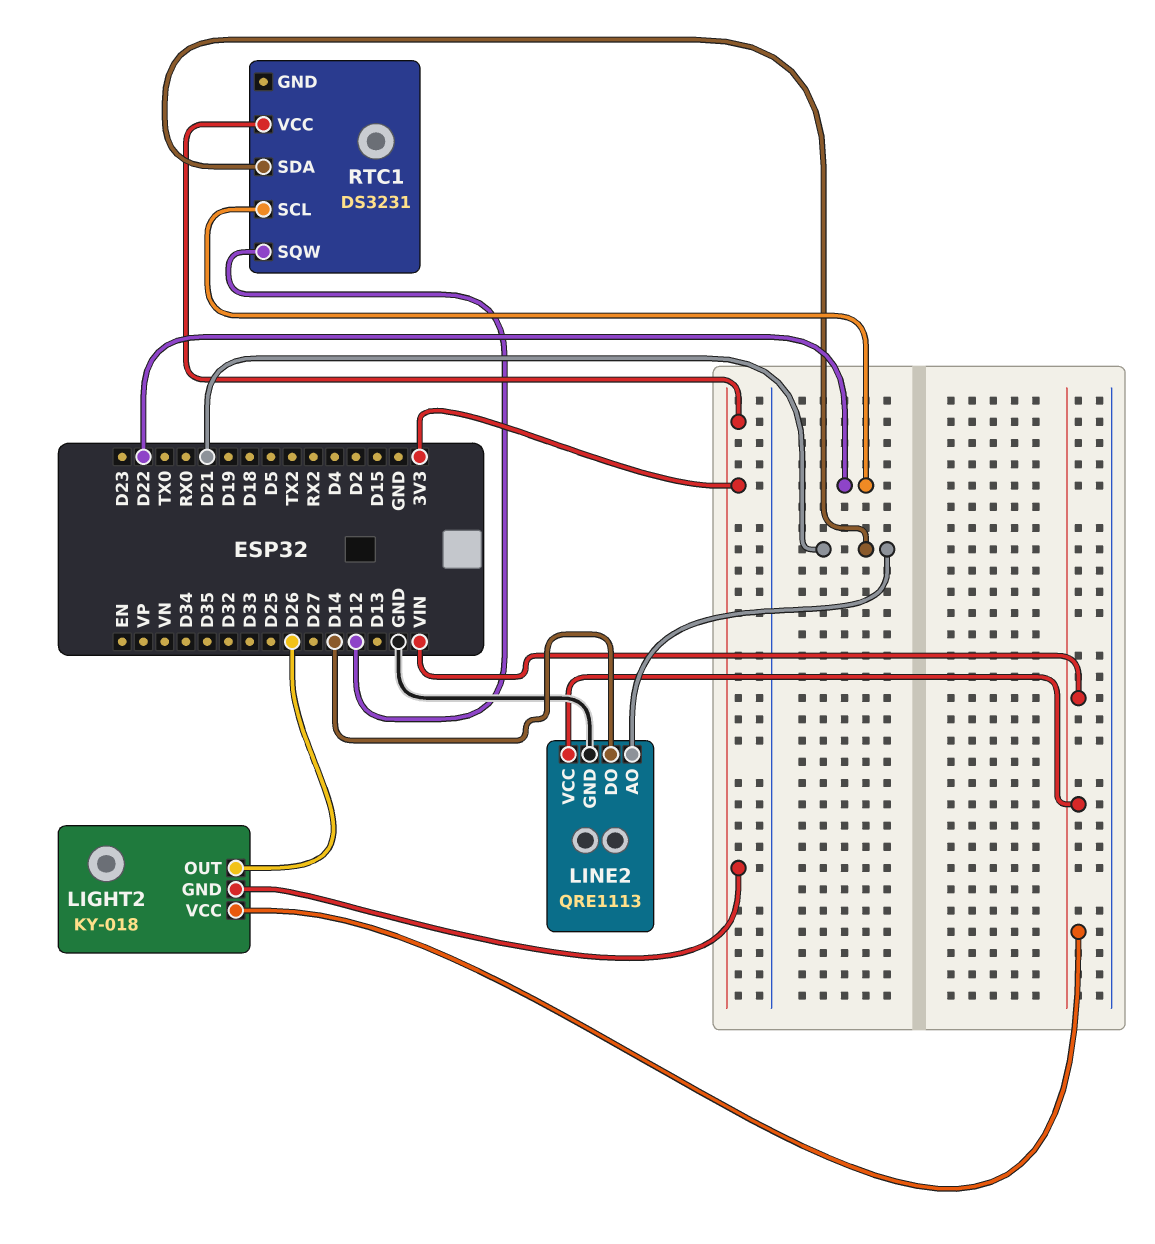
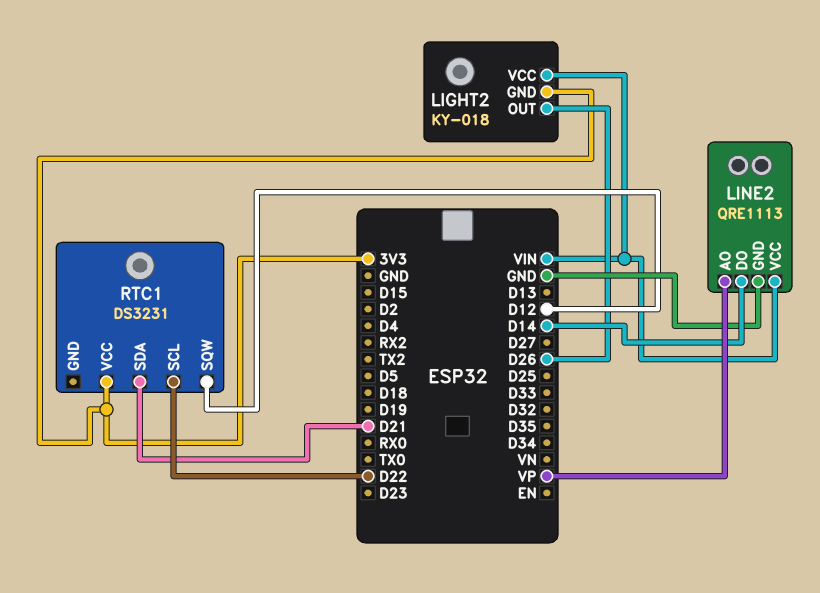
LINE2 pin AO: D21 -> VP

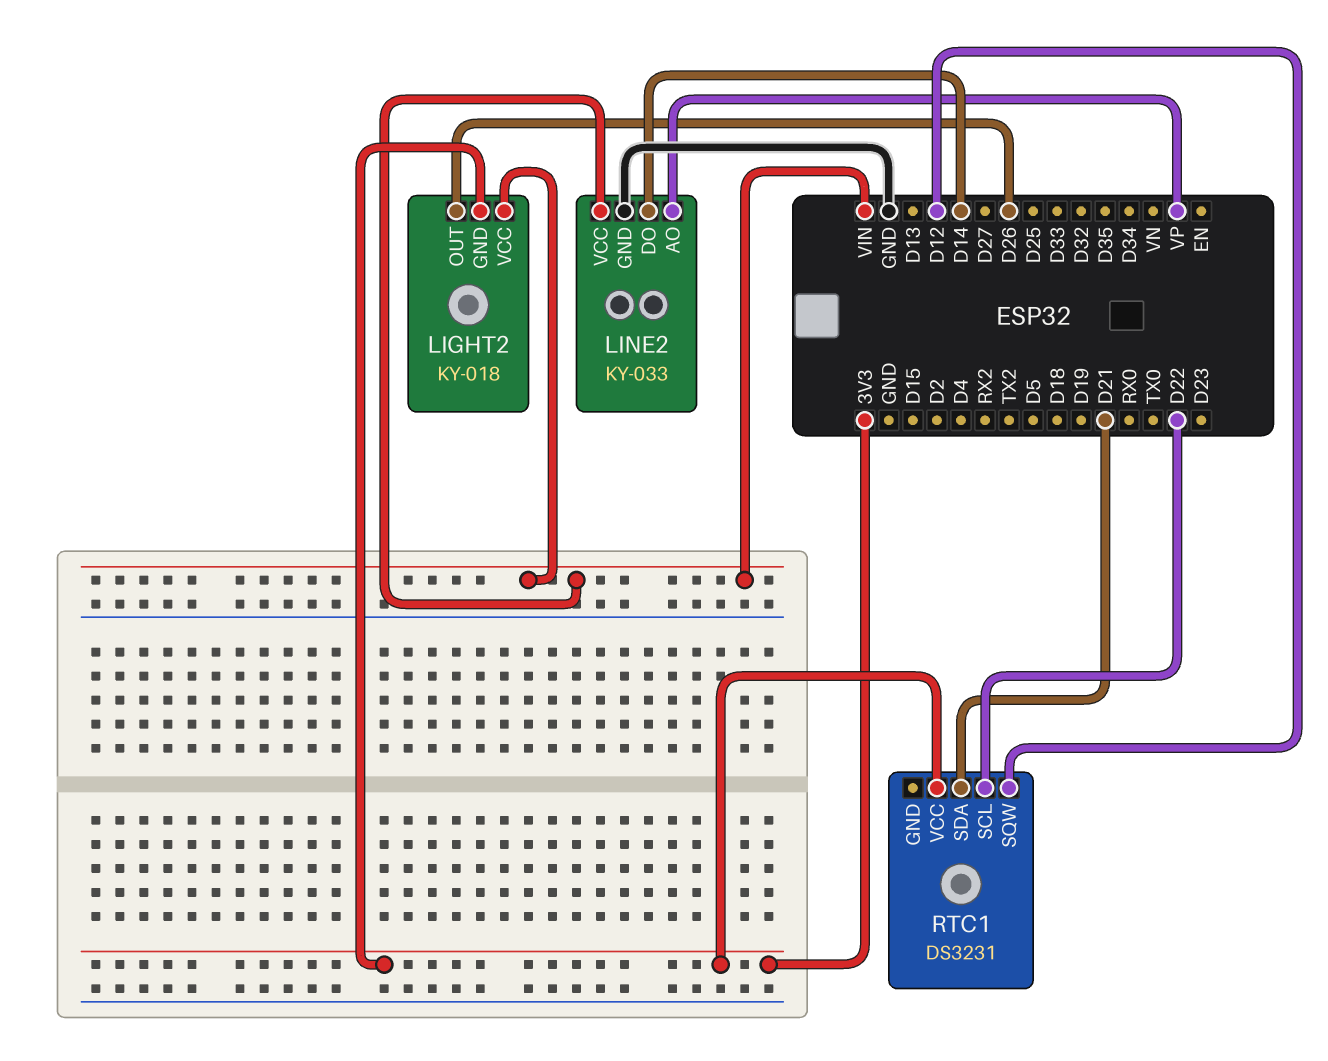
LINE2: QRE1113 -> KY-033

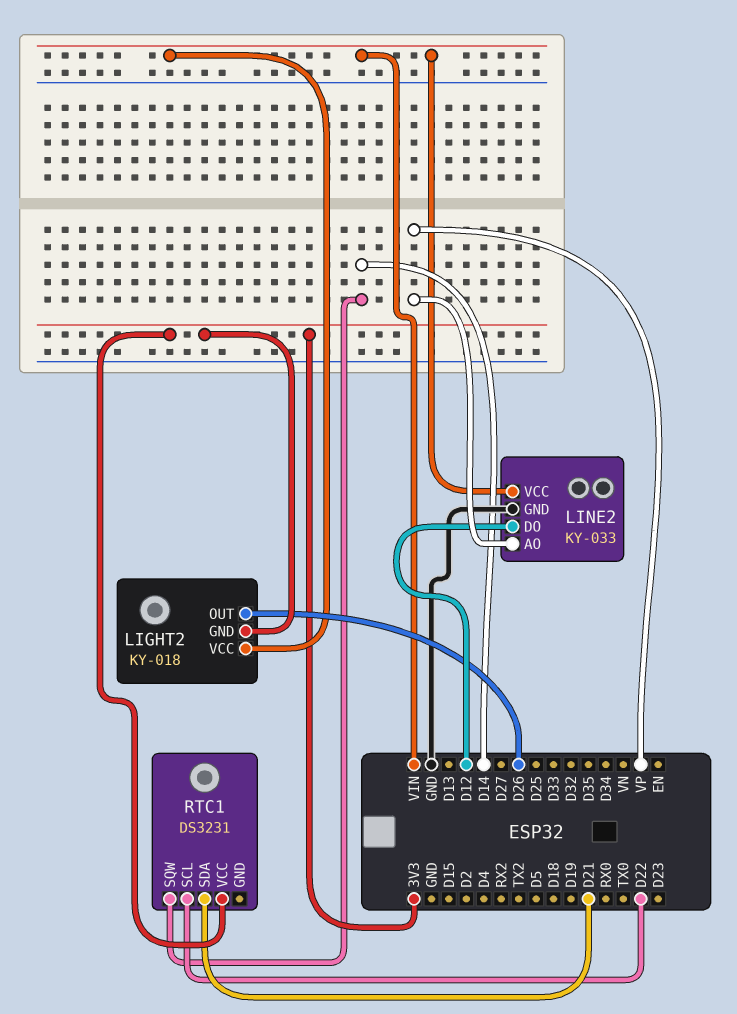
LINE2 pin DO: D14 -> D12
RTC1 pin SQW: D12 -> D14

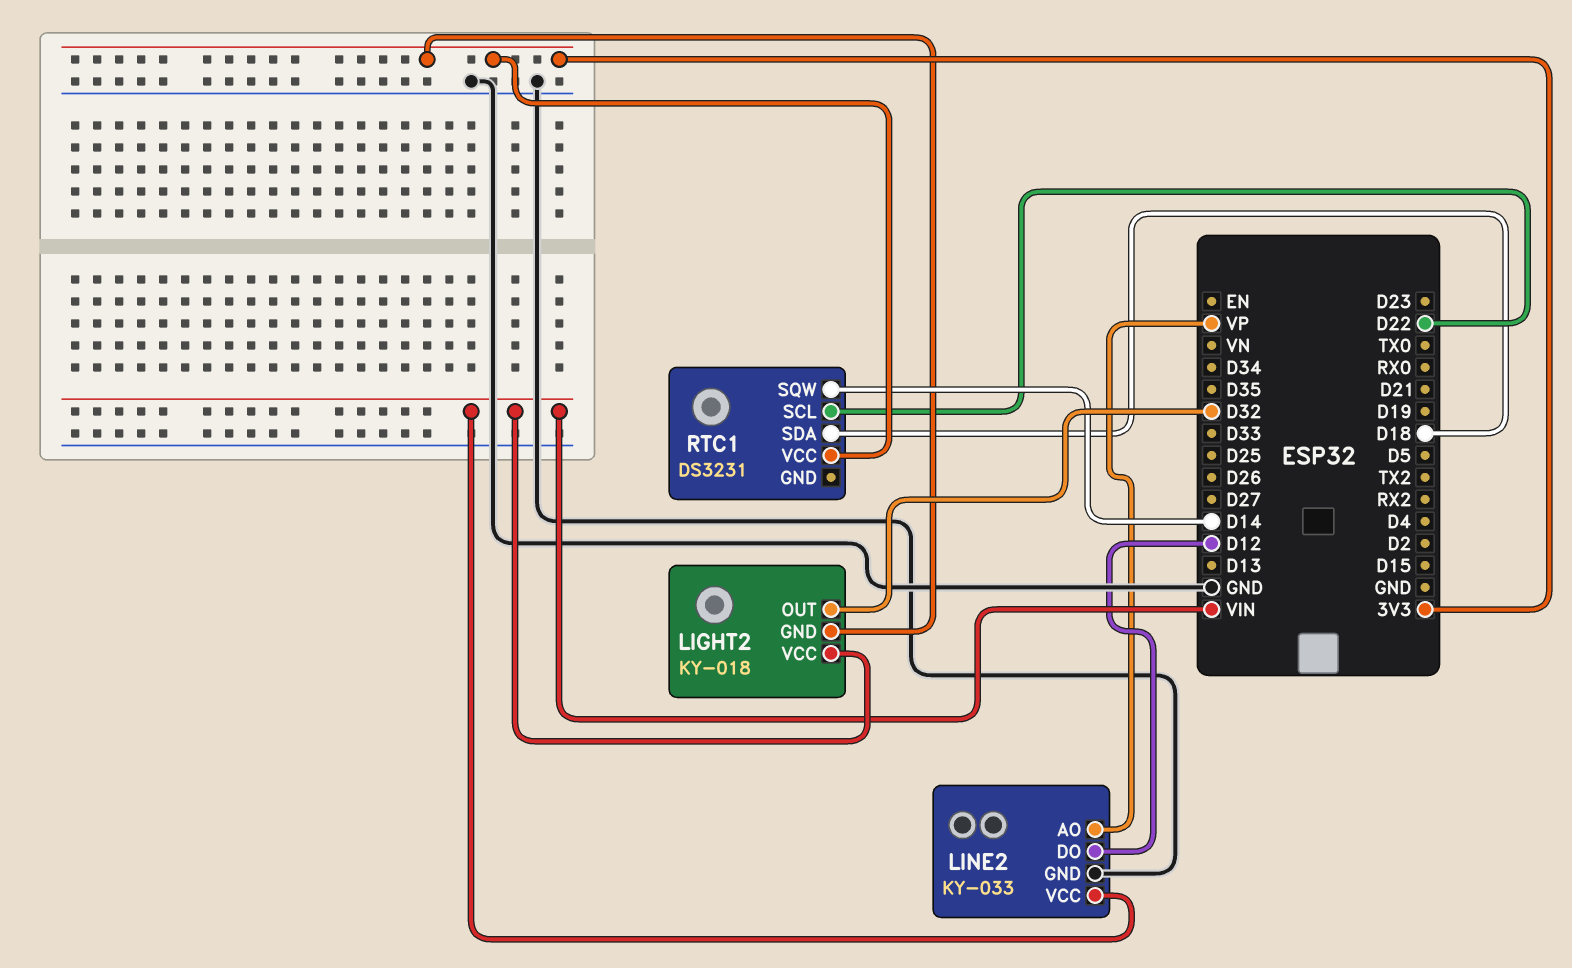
LIGHT2 pin OUT: D26 -> D32
RTC1 pin SDA: D21 -> D18

